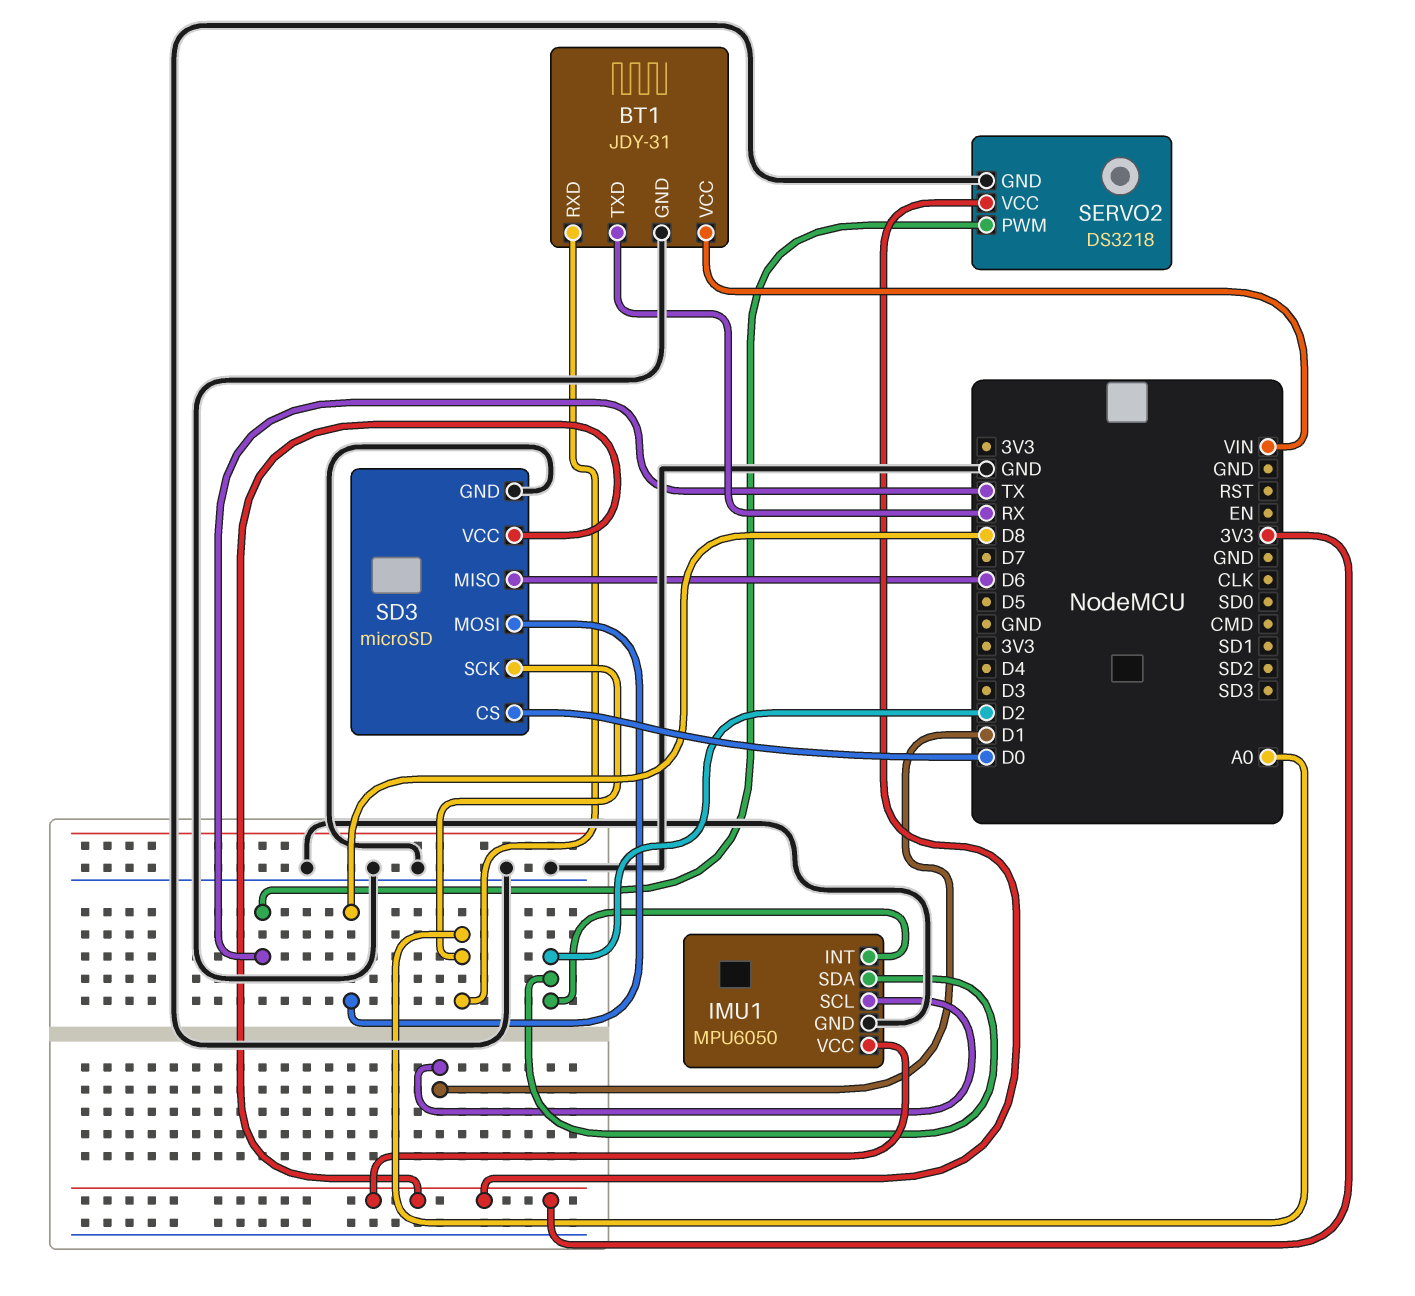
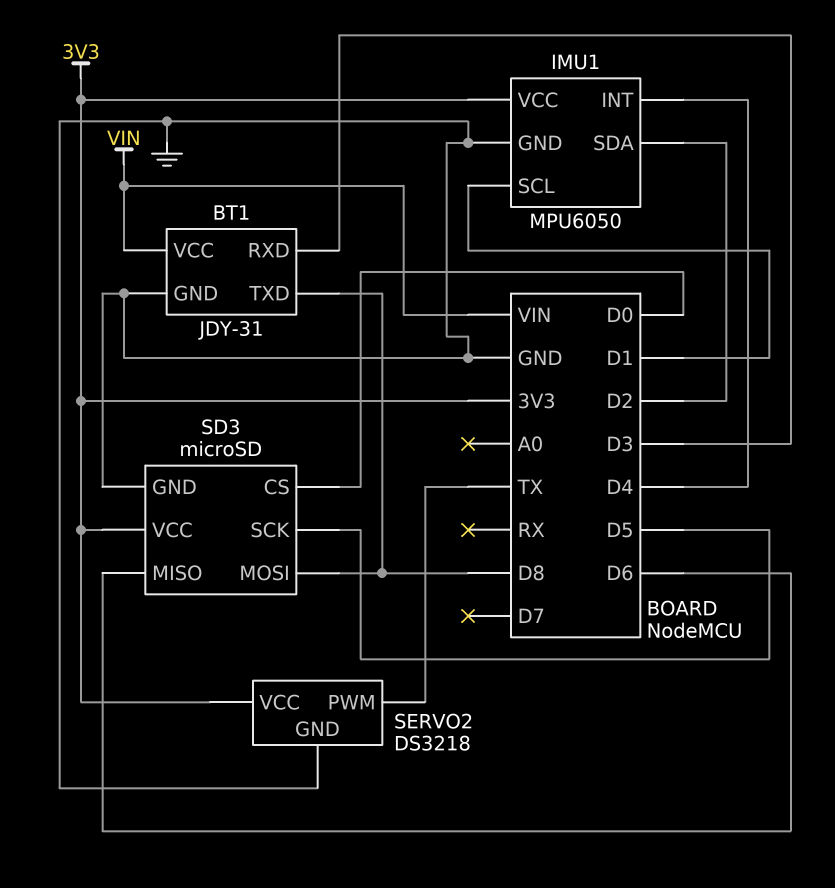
BT1 pin RXD: A0 -> D3
BT1 pin TXD: RX -> D8
IMU1 pin INT: D2 -> D4
SD3 pin SCK: A0 -> D5

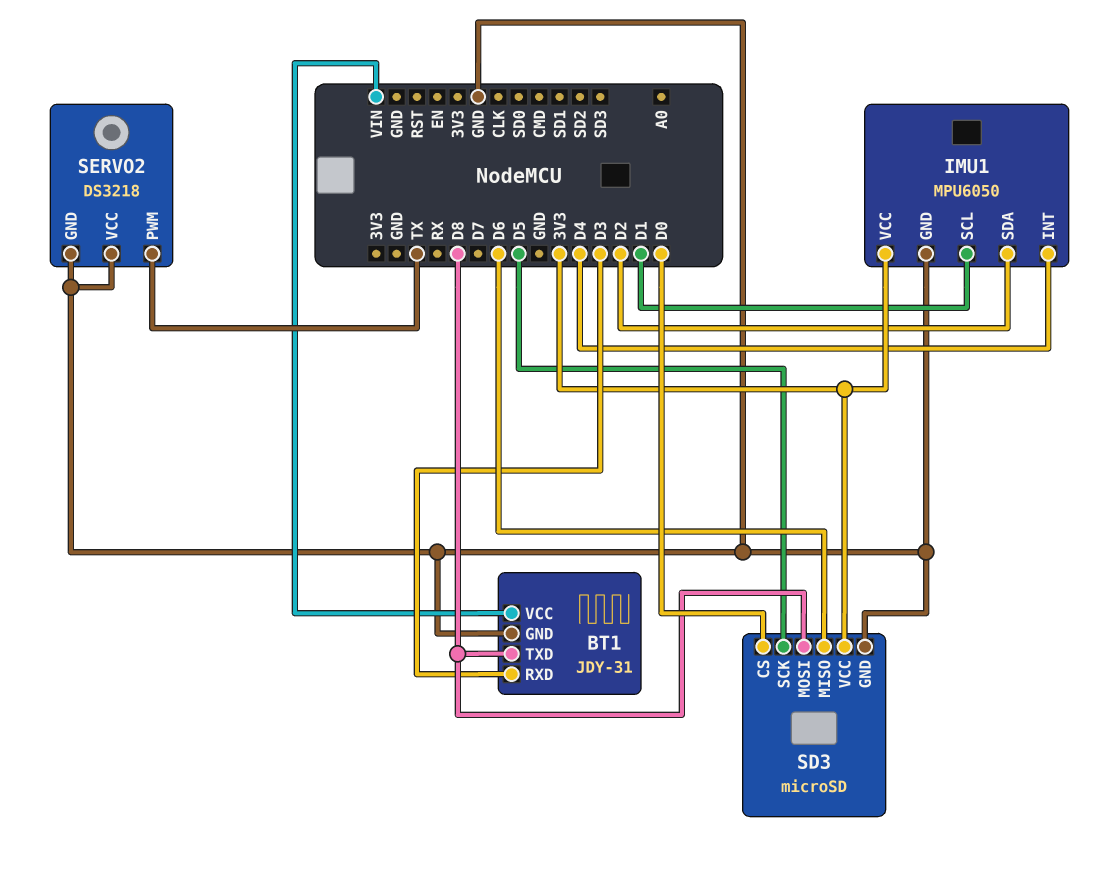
SERVO2 pin VCC: 3V3 -> GND

